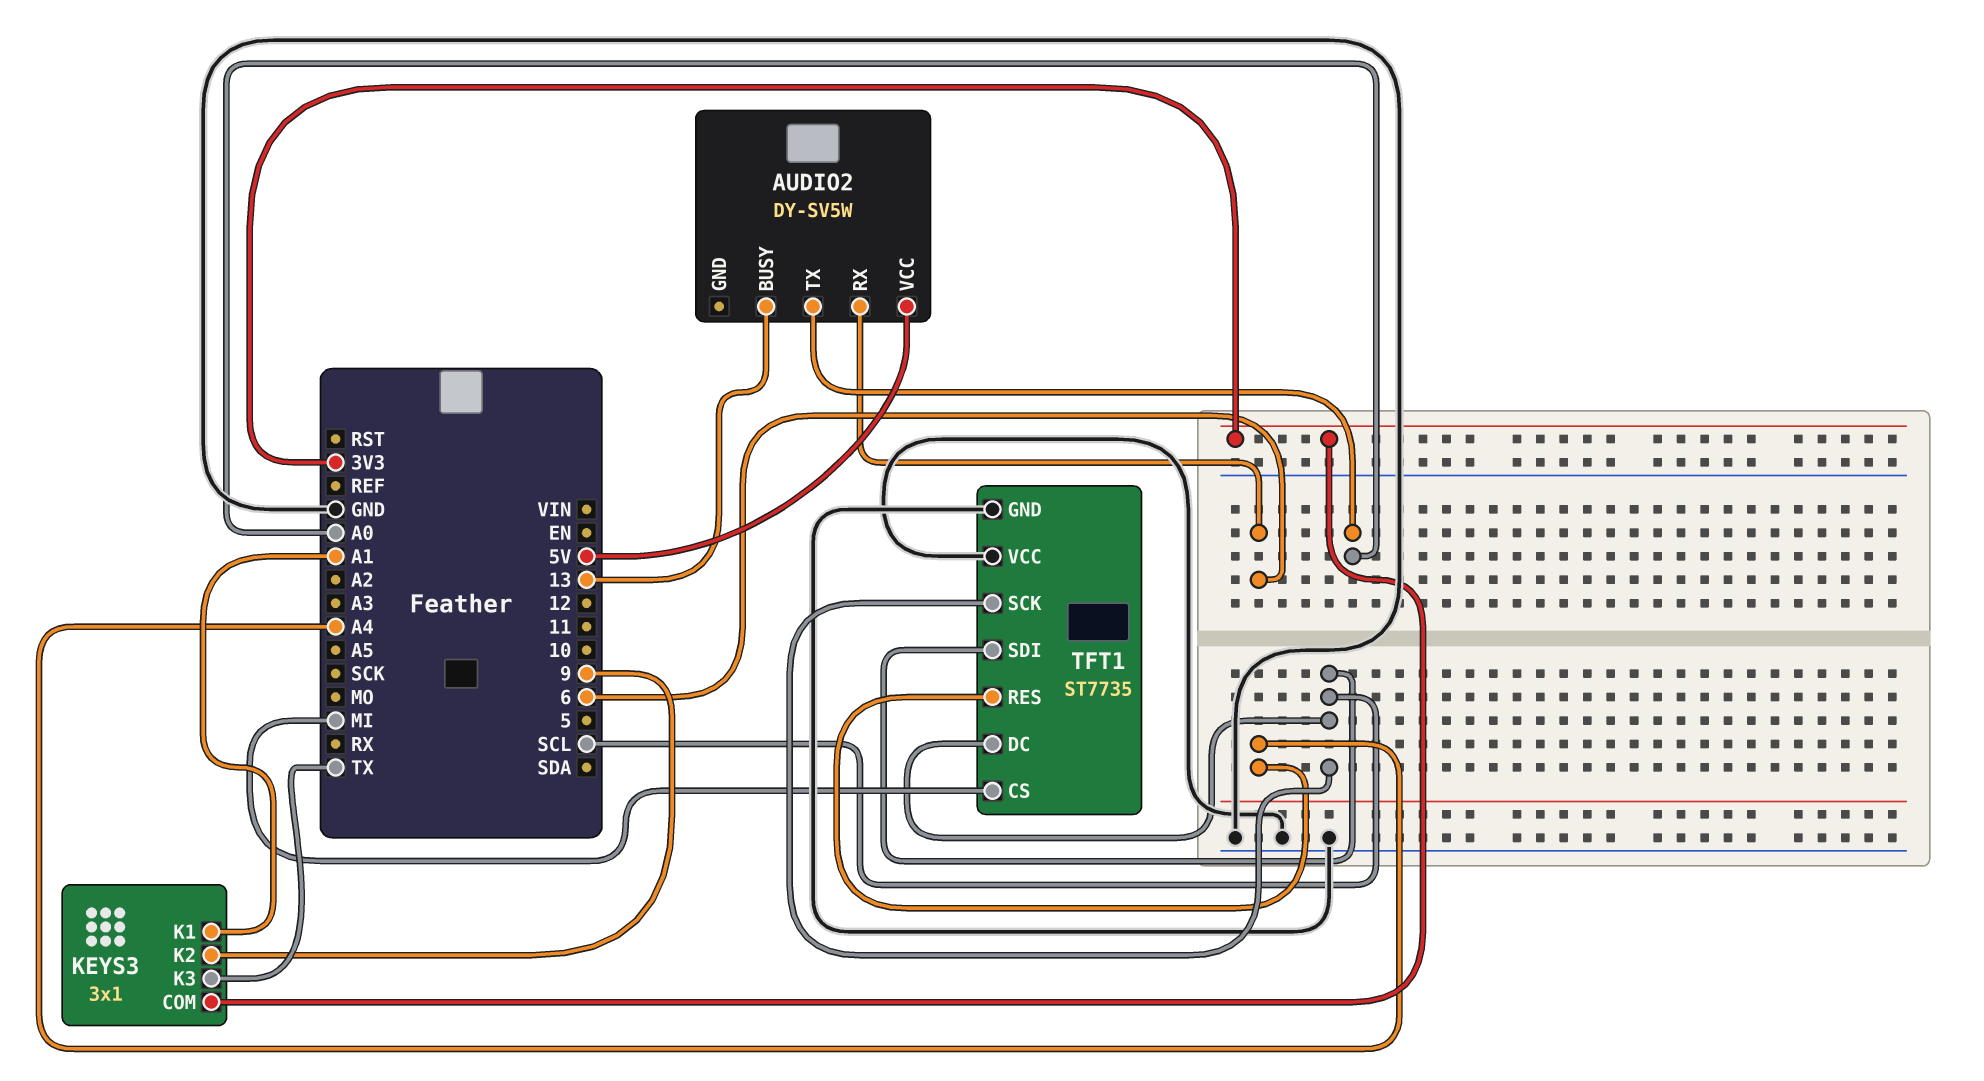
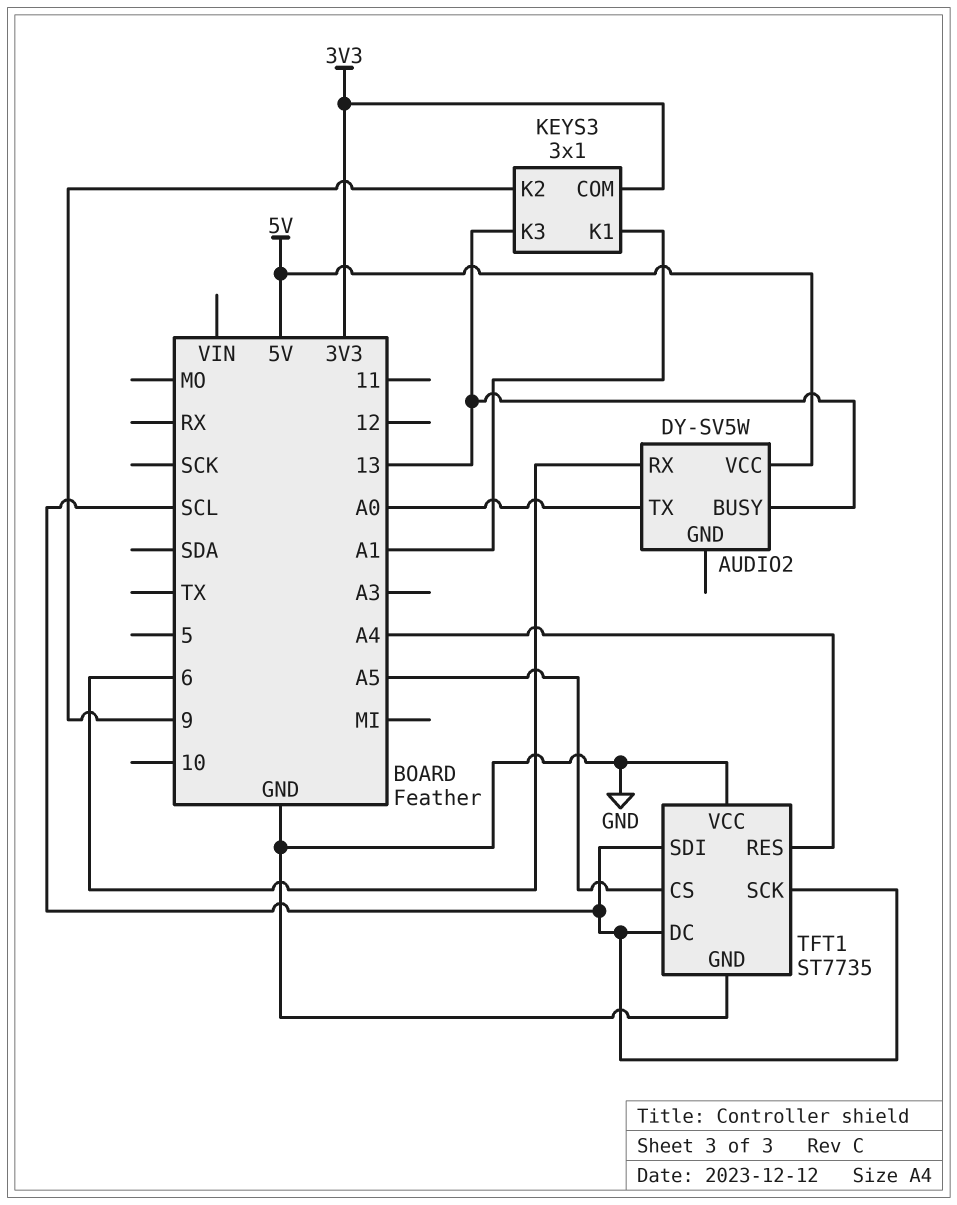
KEYS3 pin K3: TX -> 13
TFT1 pin CS: MI -> A5

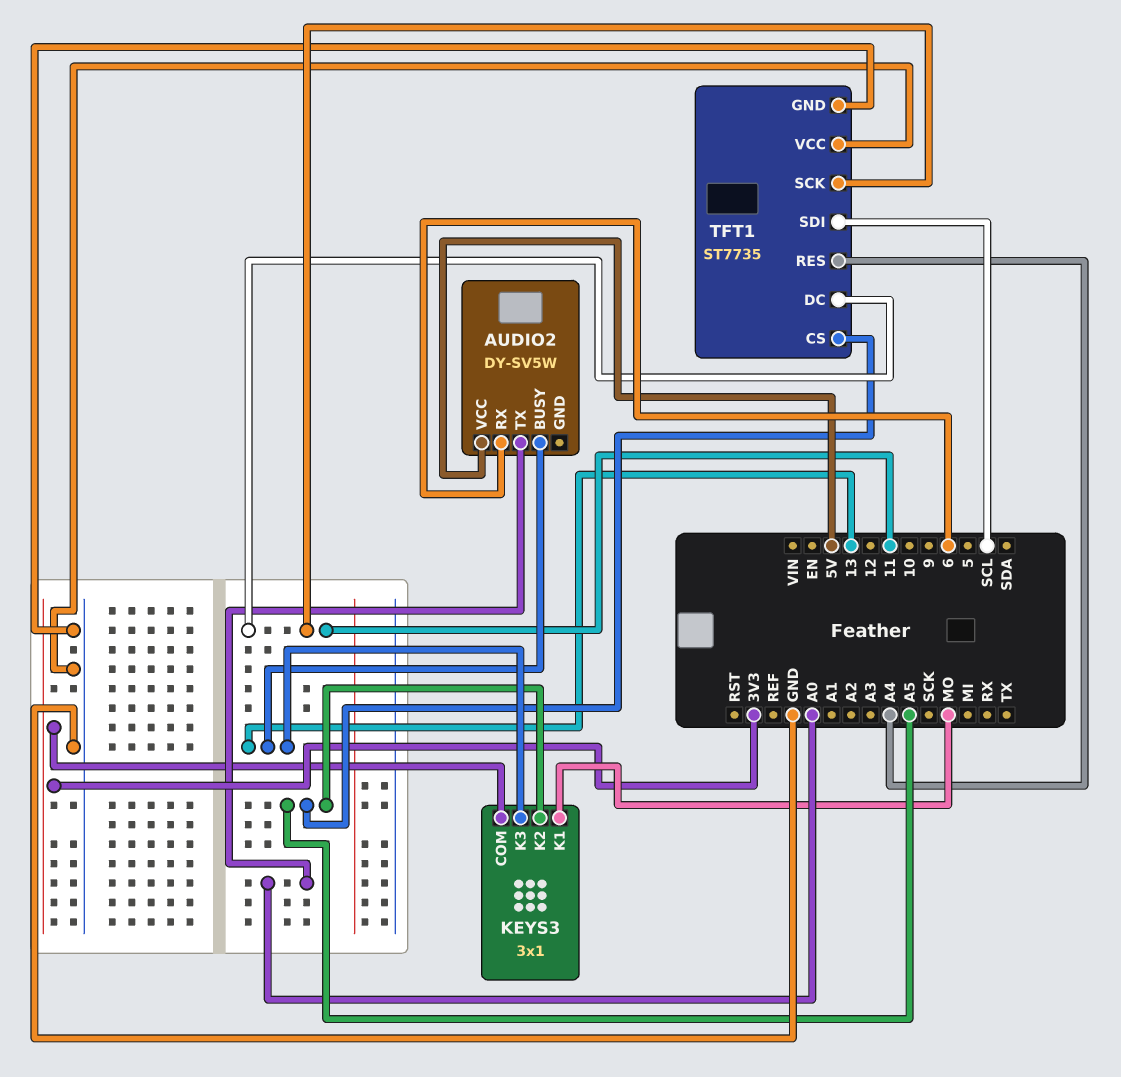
KEYS3 pin K1: A1 -> MO
KEYS3 pin K2: 9 -> A5
TFT1 pin DC: SCL -> 11
TFT1 pin SCK: SCL -> 11

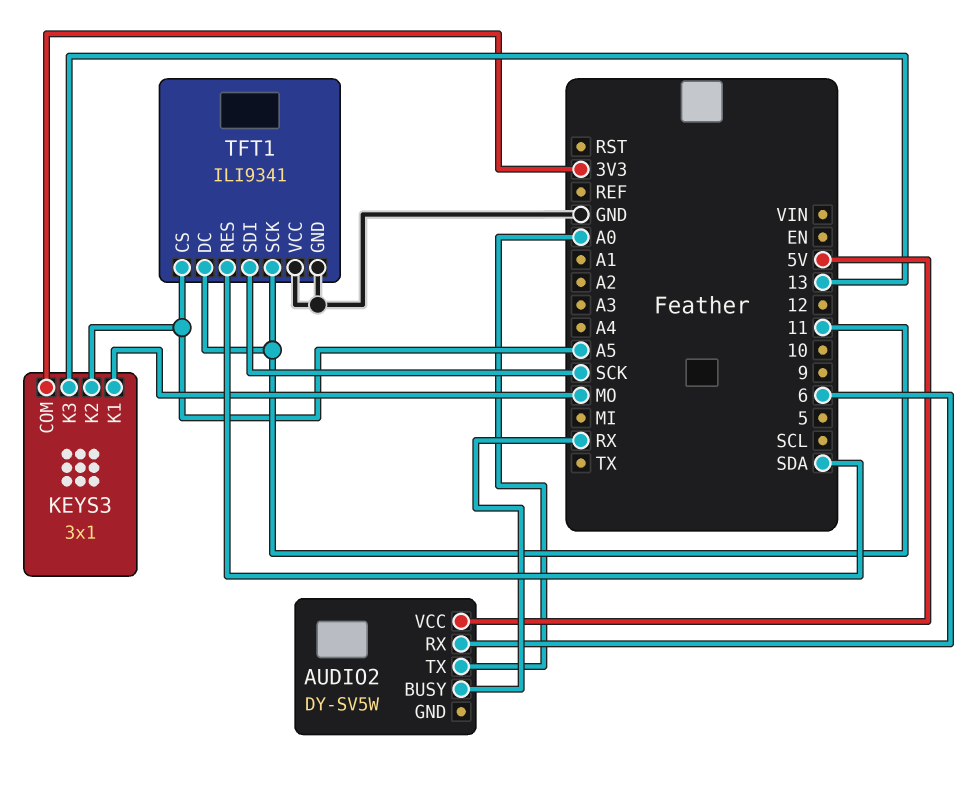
AUDIO2 pin BUSY: 13 -> RX
TFT1: ST7735 -> ILI9341
TFT1 pin RES: A4 -> SDA
TFT1 pin SDI: SCL -> SCK

